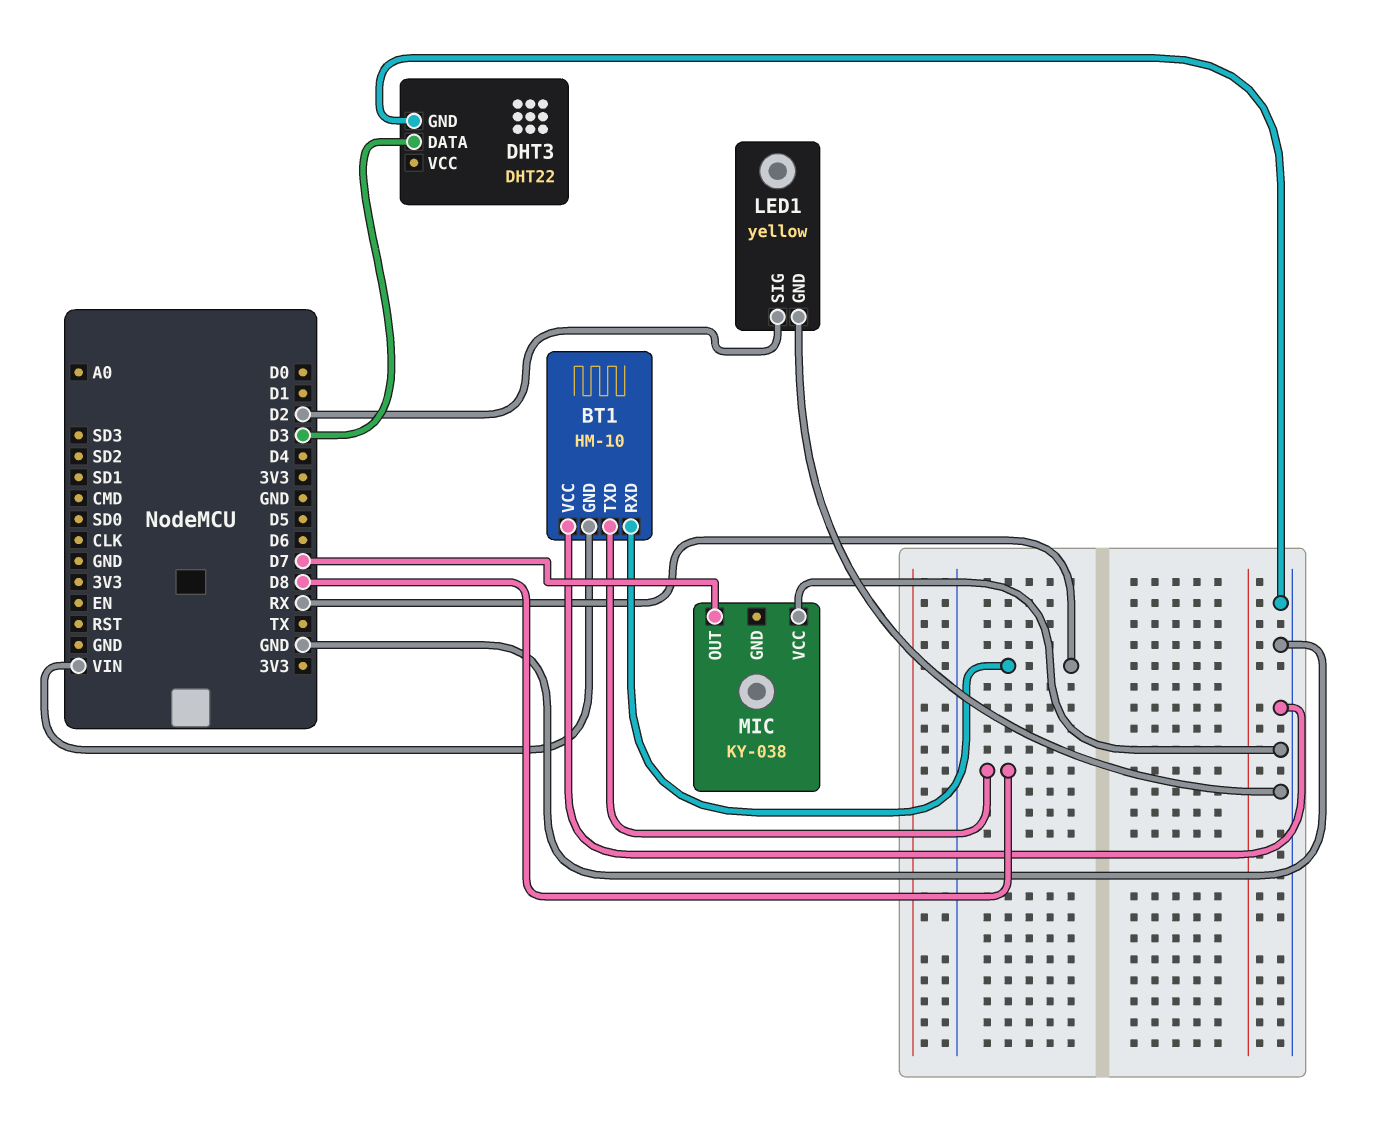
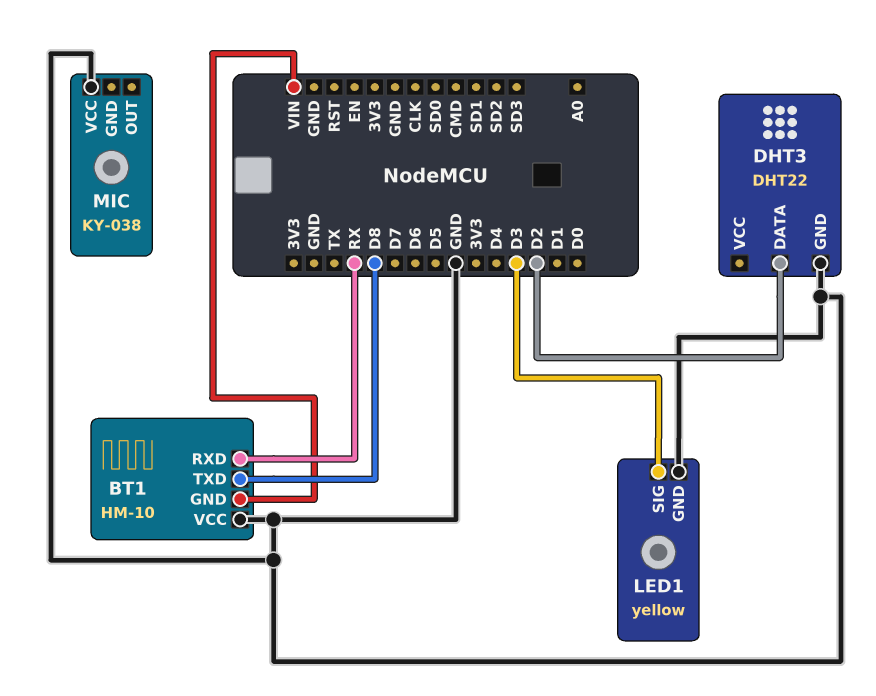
DHT3 pin DATA: D3 -> D2
LED1 pin SIG: D2 -> D3
MIC pin OUT: D7 -> none

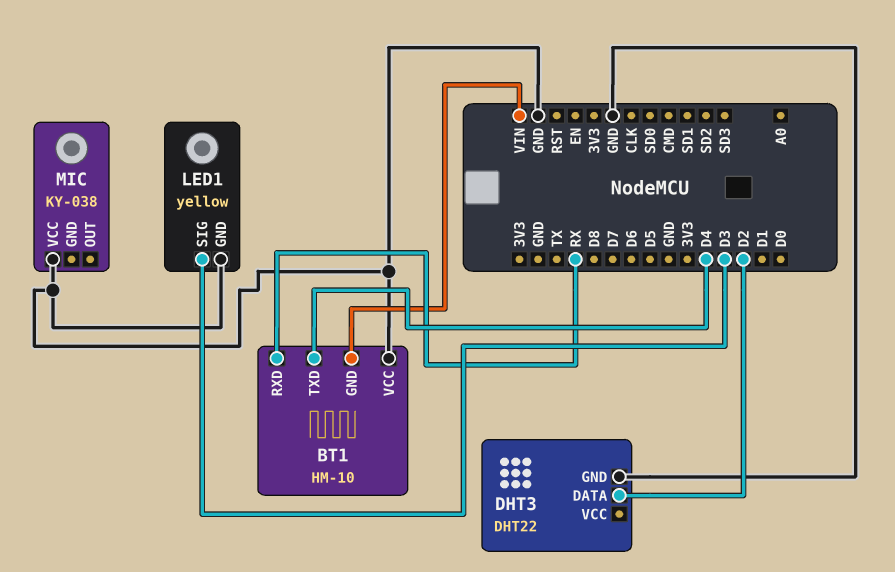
BT1 pin TXD: D8 -> D4

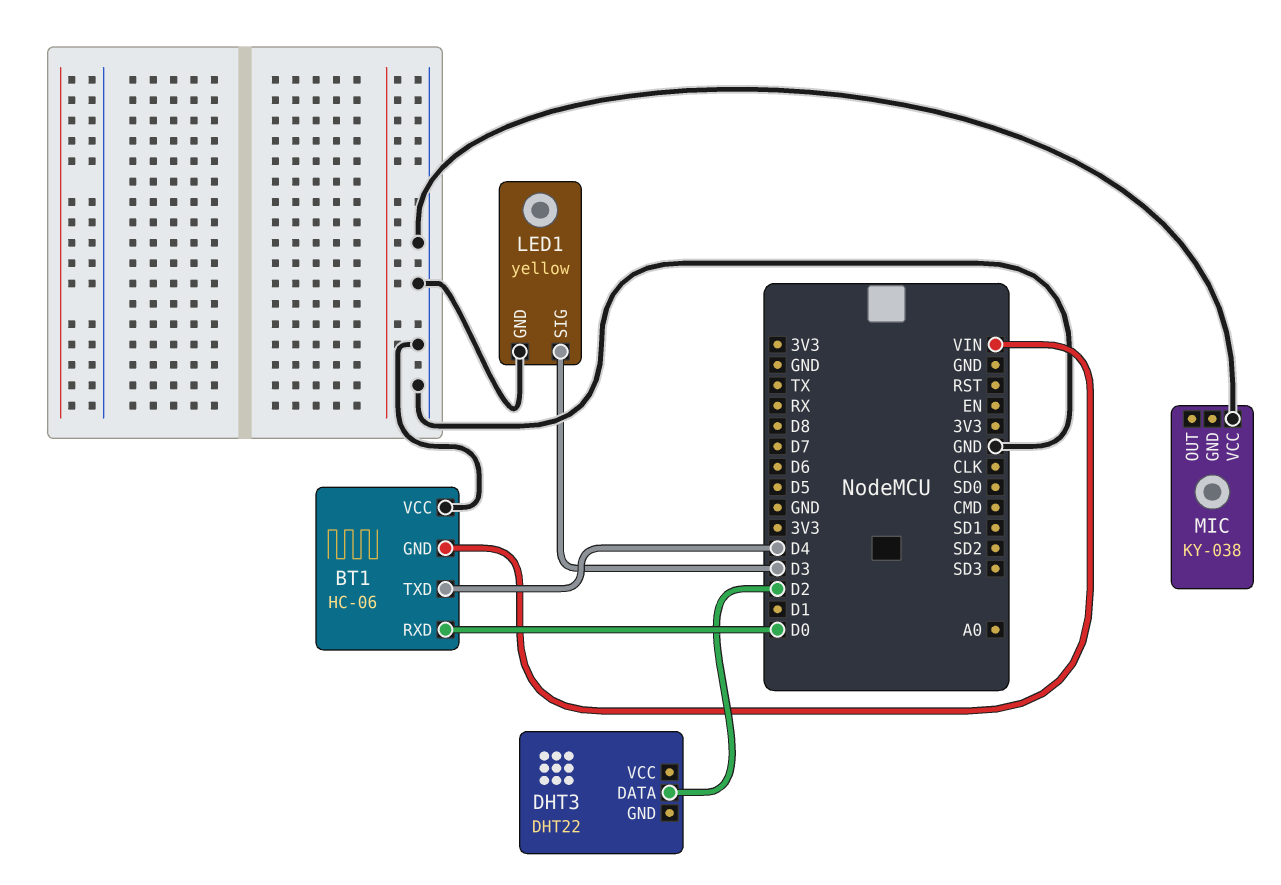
BT1: HM-10 -> HC-06
BT1 pin RXD: RX -> D0
DHT3 pin GND: GND -> none

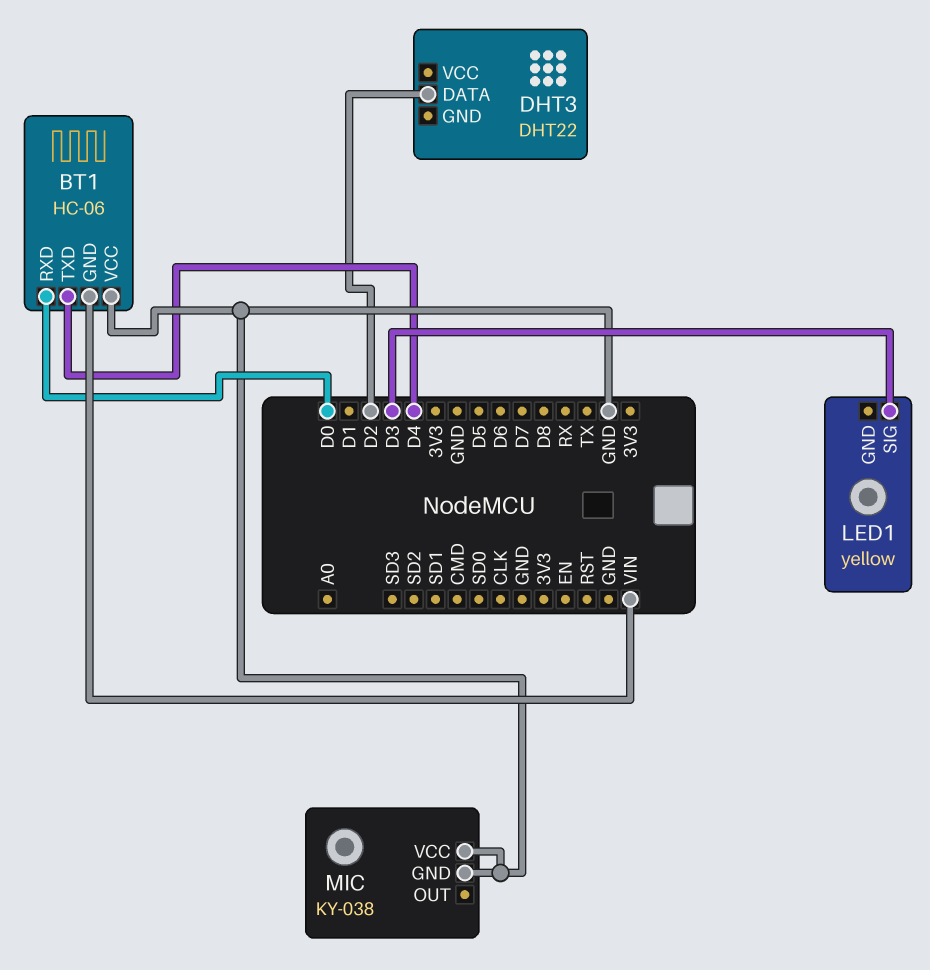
LED1 pin GND: GND -> none
MIC pin GND: none -> GND

